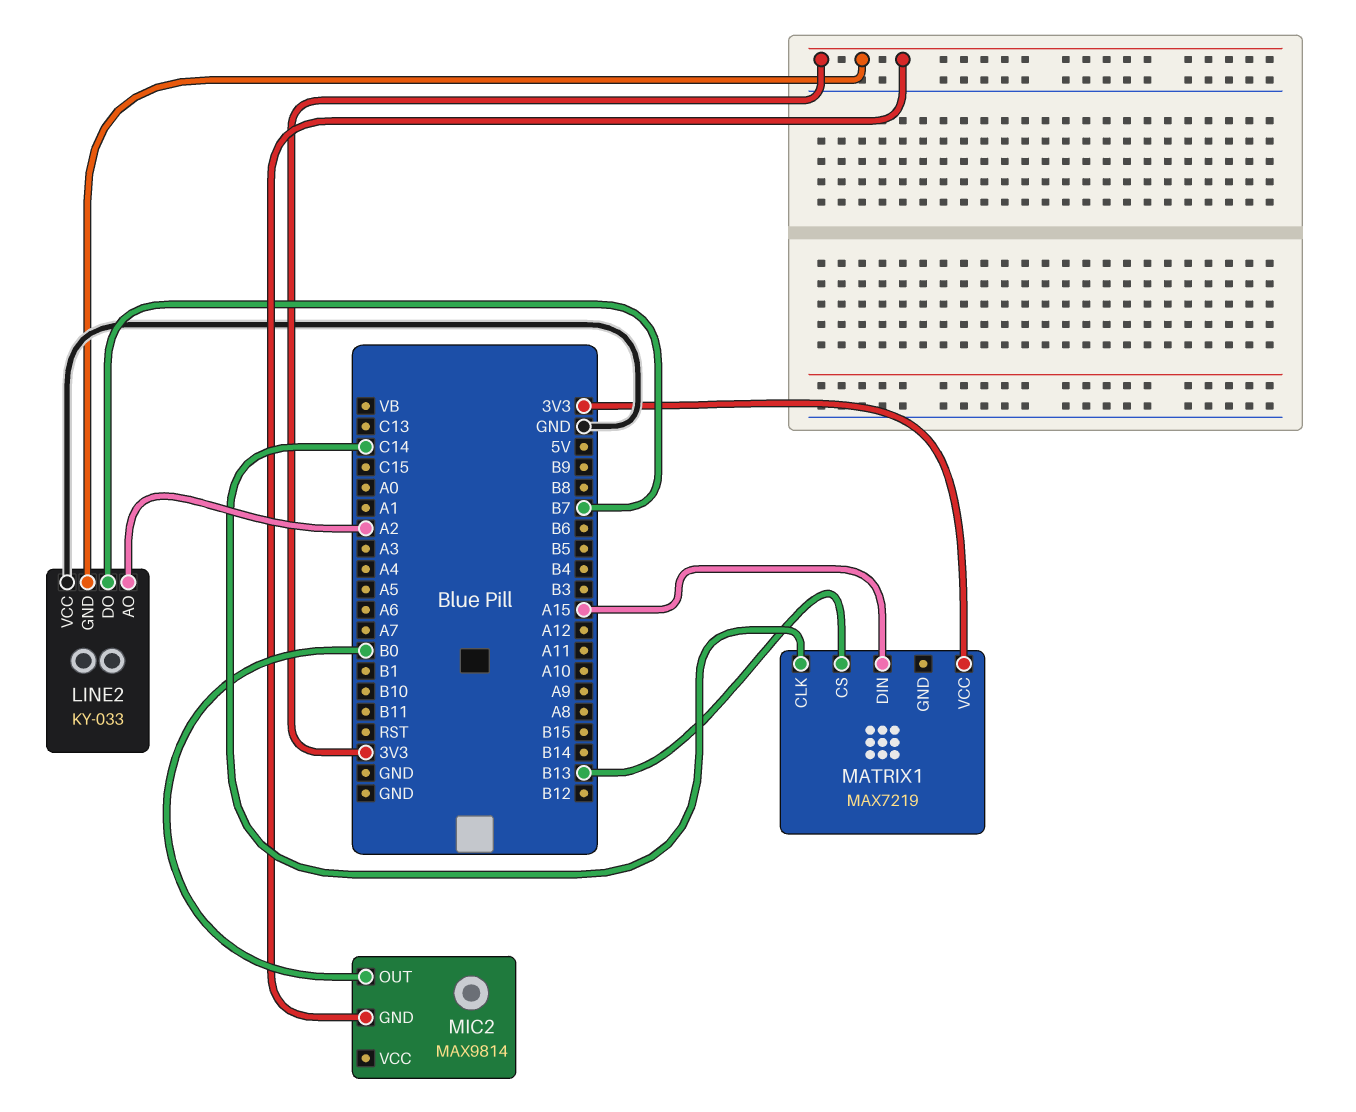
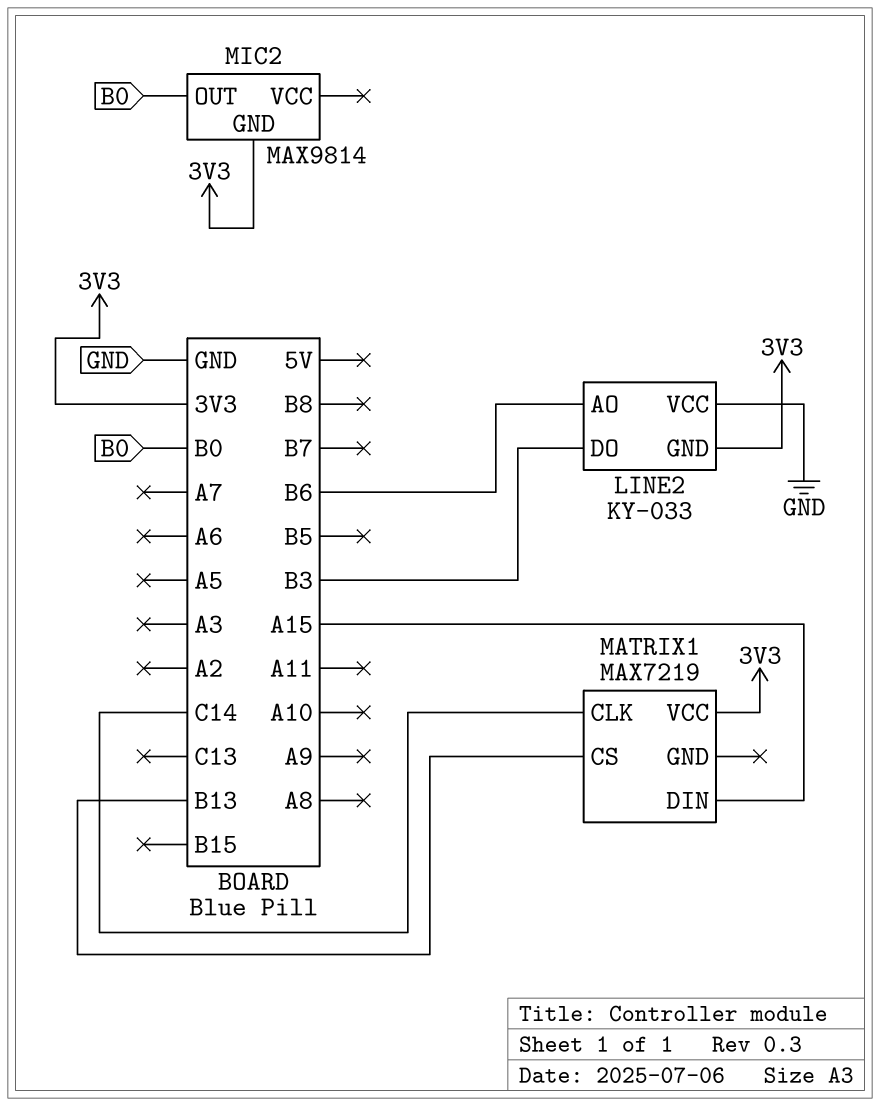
LINE2 pin AO: A2 -> B6
LINE2 pin DO: B7 -> B3

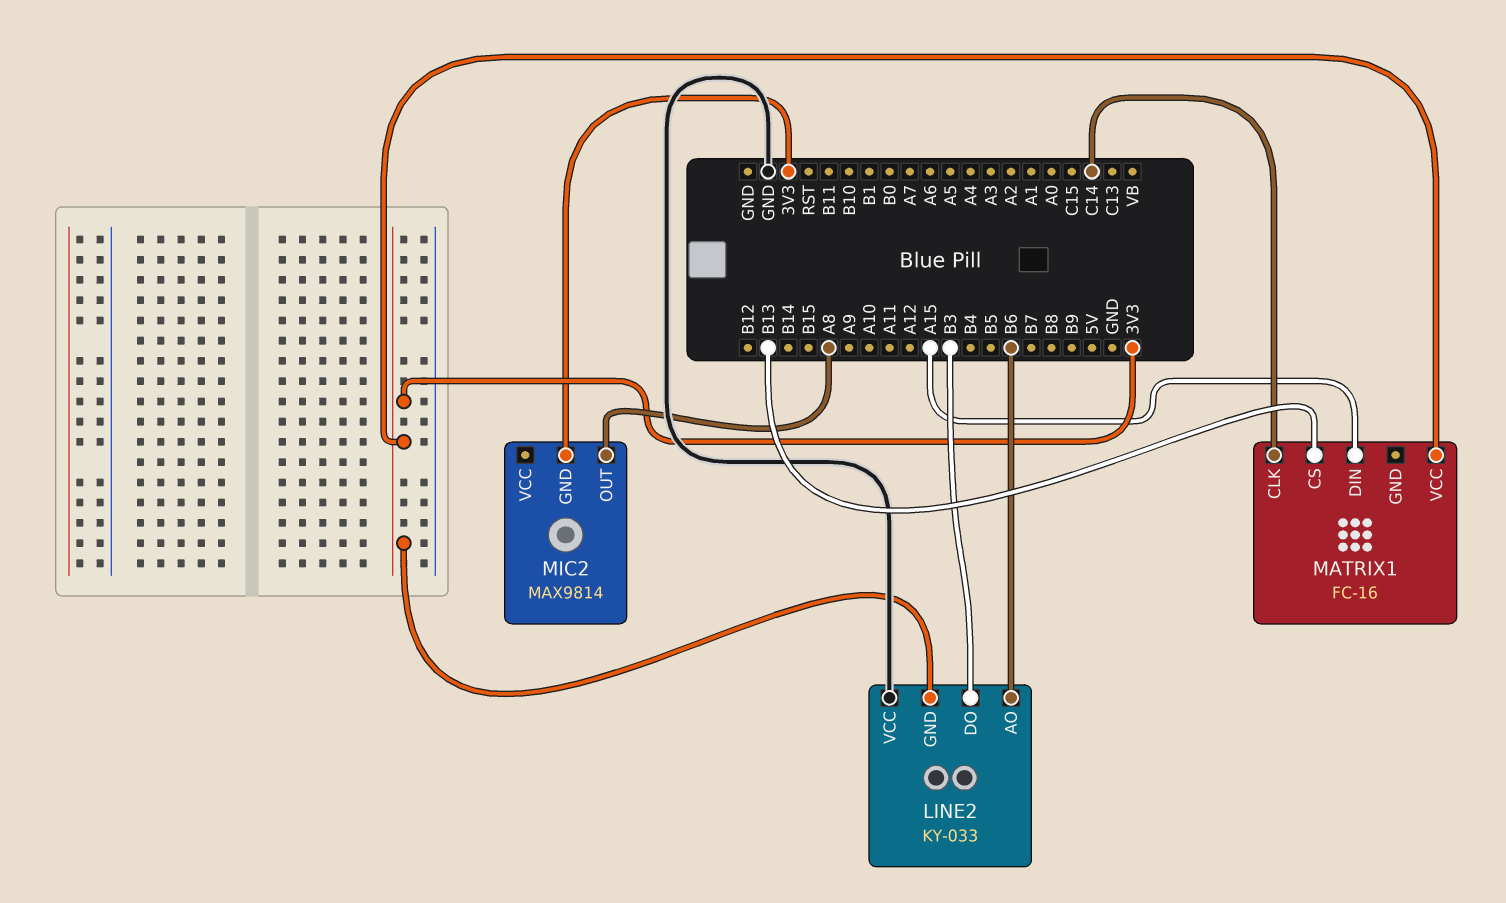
MATRIX1: MAX7219 -> FC-16
MIC2 pin OUT: B0 -> A8

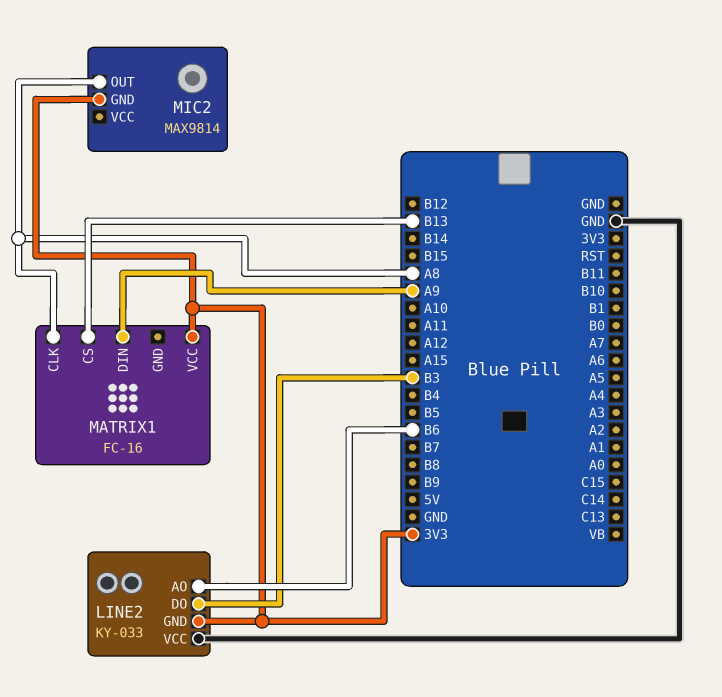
MATRIX1 pin CLK: C14 -> A8
MATRIX1 pin DIN: A15 -> A9

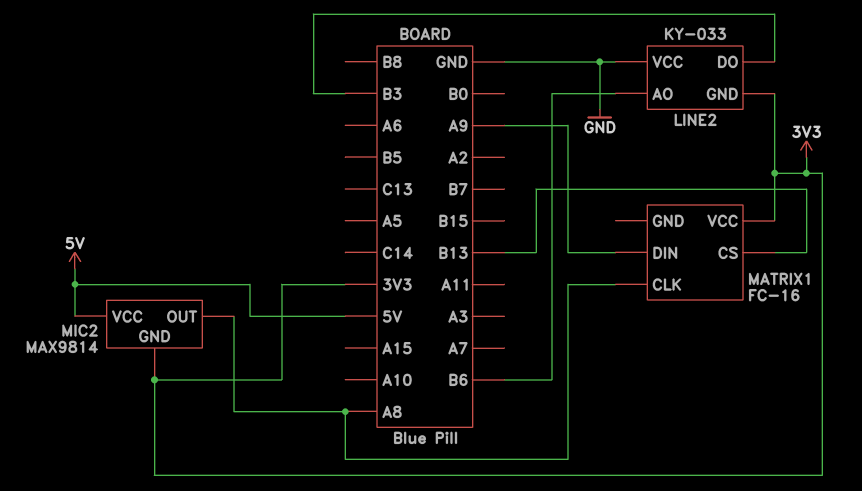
MIC2 pin VCC: none -> 5V

